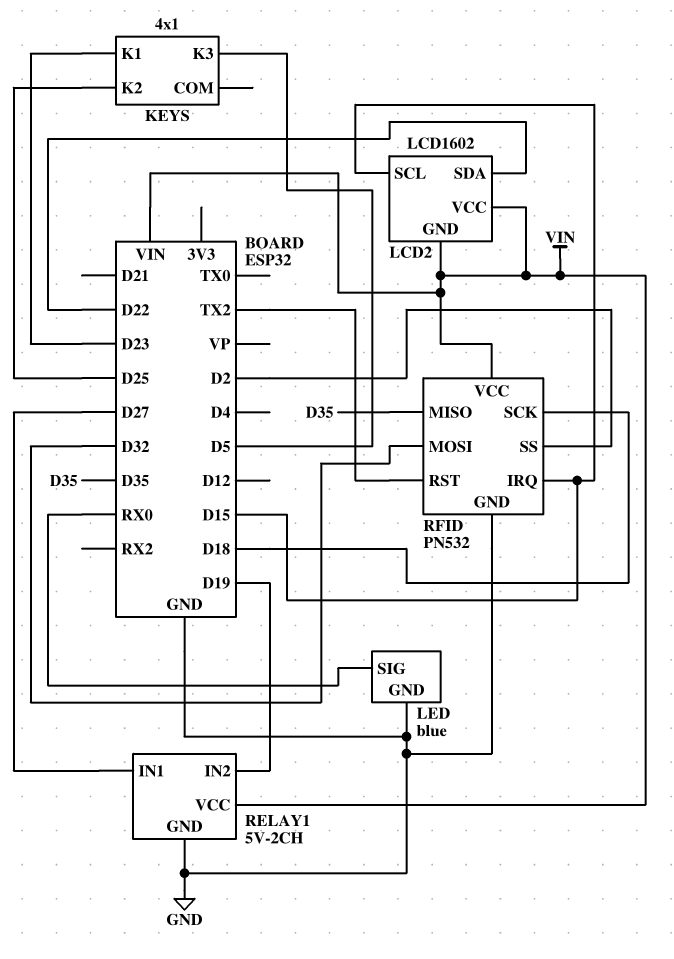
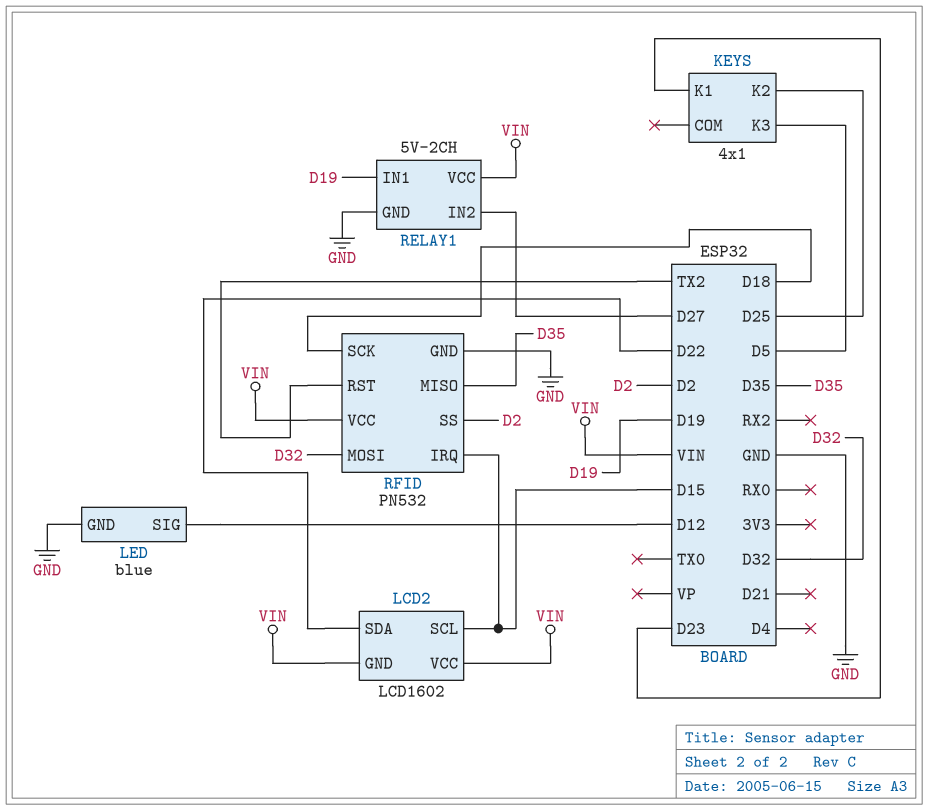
LED pin SIG: RX0 -> D12
RELAY1 pin IN1: D27 -> D19
RELAY1 pin IN2: D19 -> D27

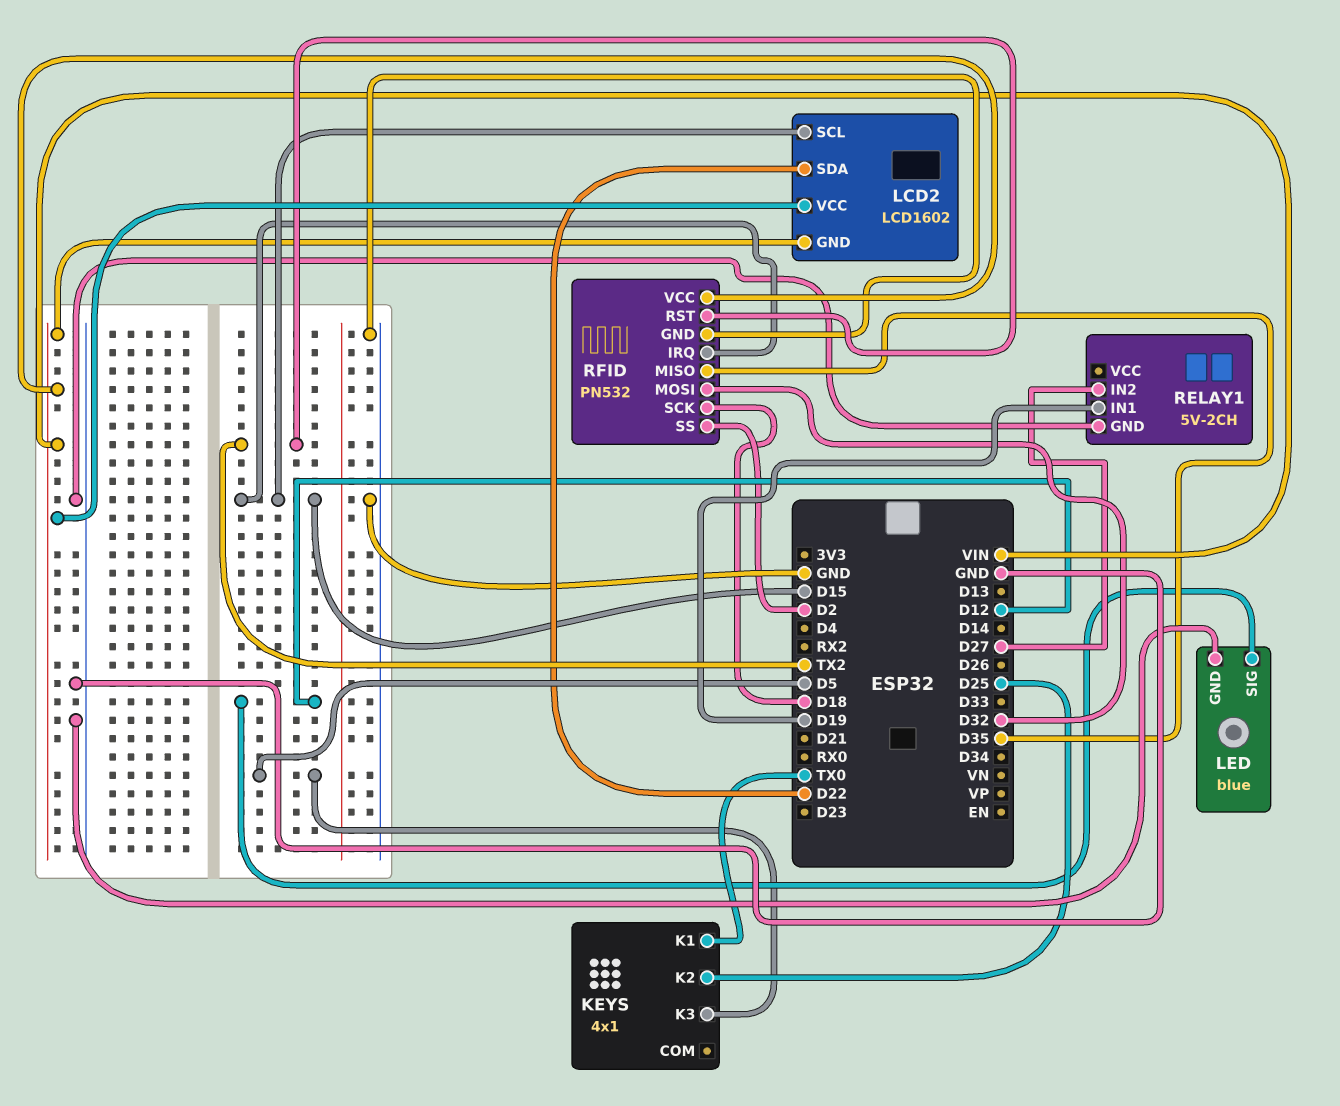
KEYS pin K1: D23 -> TX0
RELAY1 pin VCC: VIN -> none

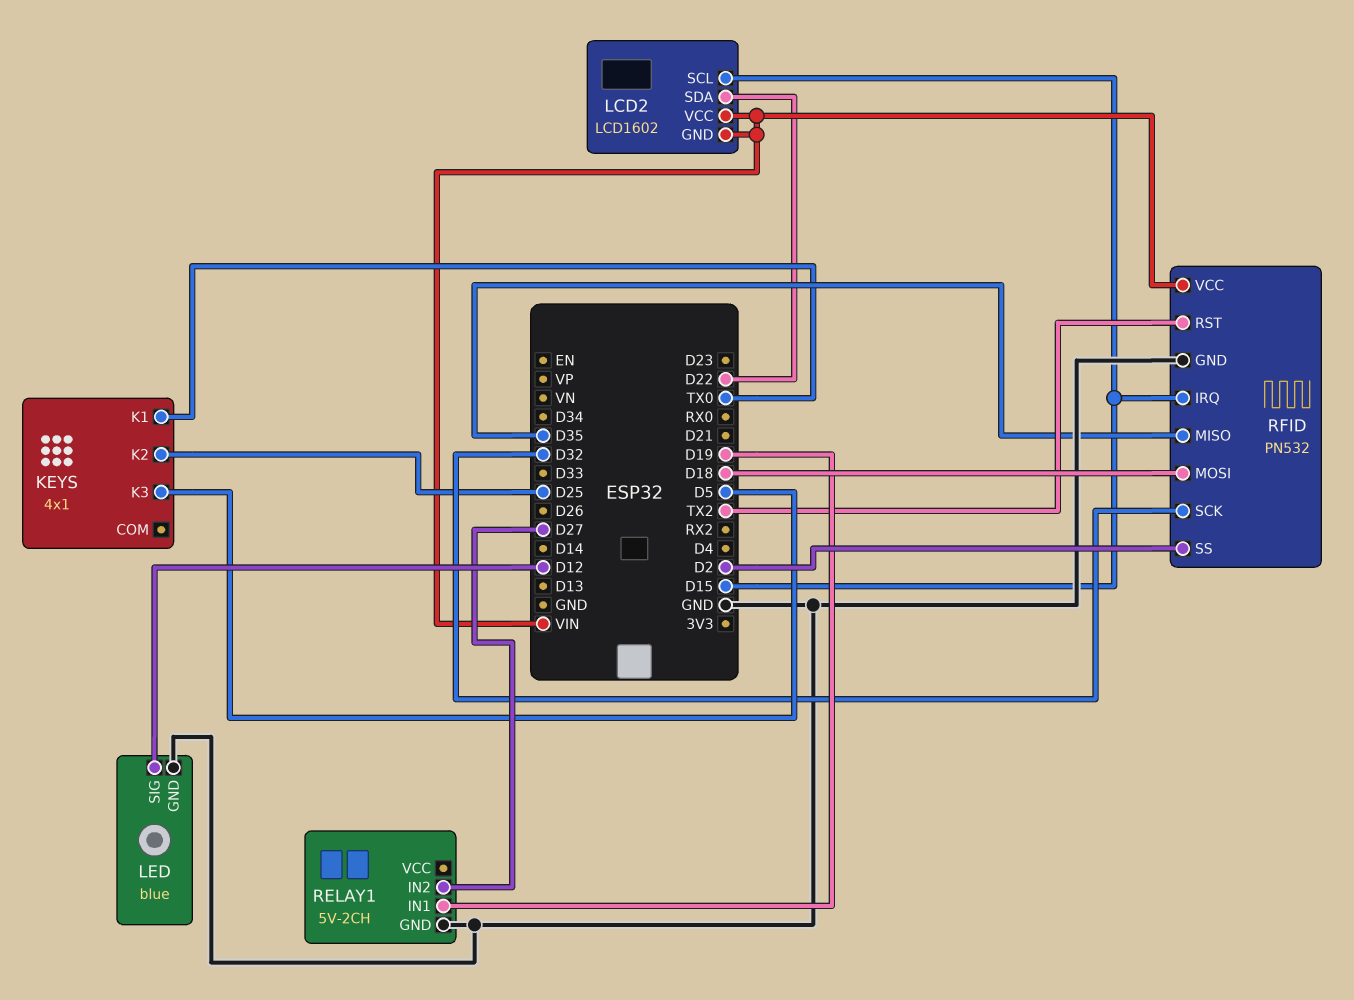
RFID pin MOSI: D32 -> D18
RFID pin SCK: D18 -> D32

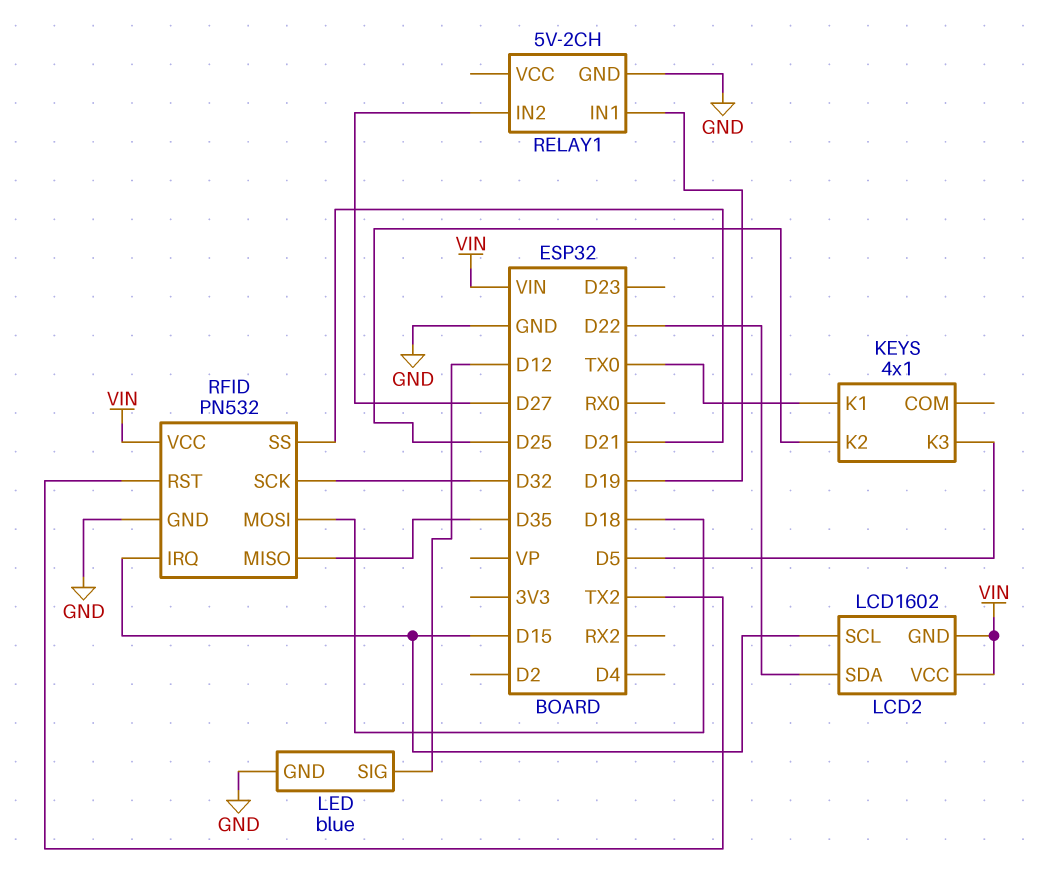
RFID pin SS: D2 -> D21

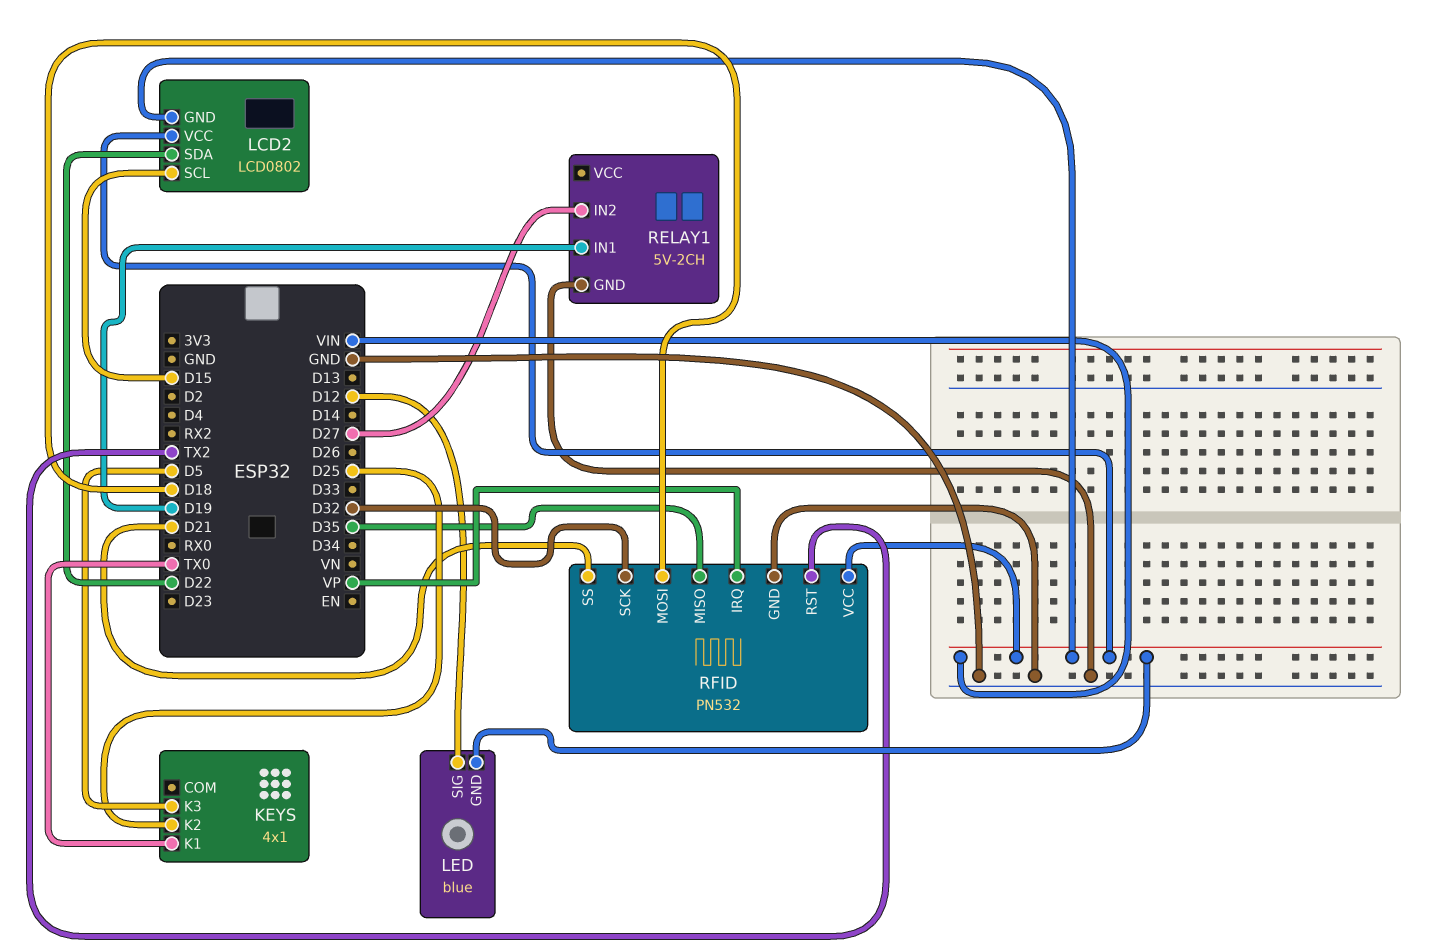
LCD2: LCD1602 -> LCD0802
LED pin GND: GND -> VIN
RFID pin IRQ: D15 -> VP

